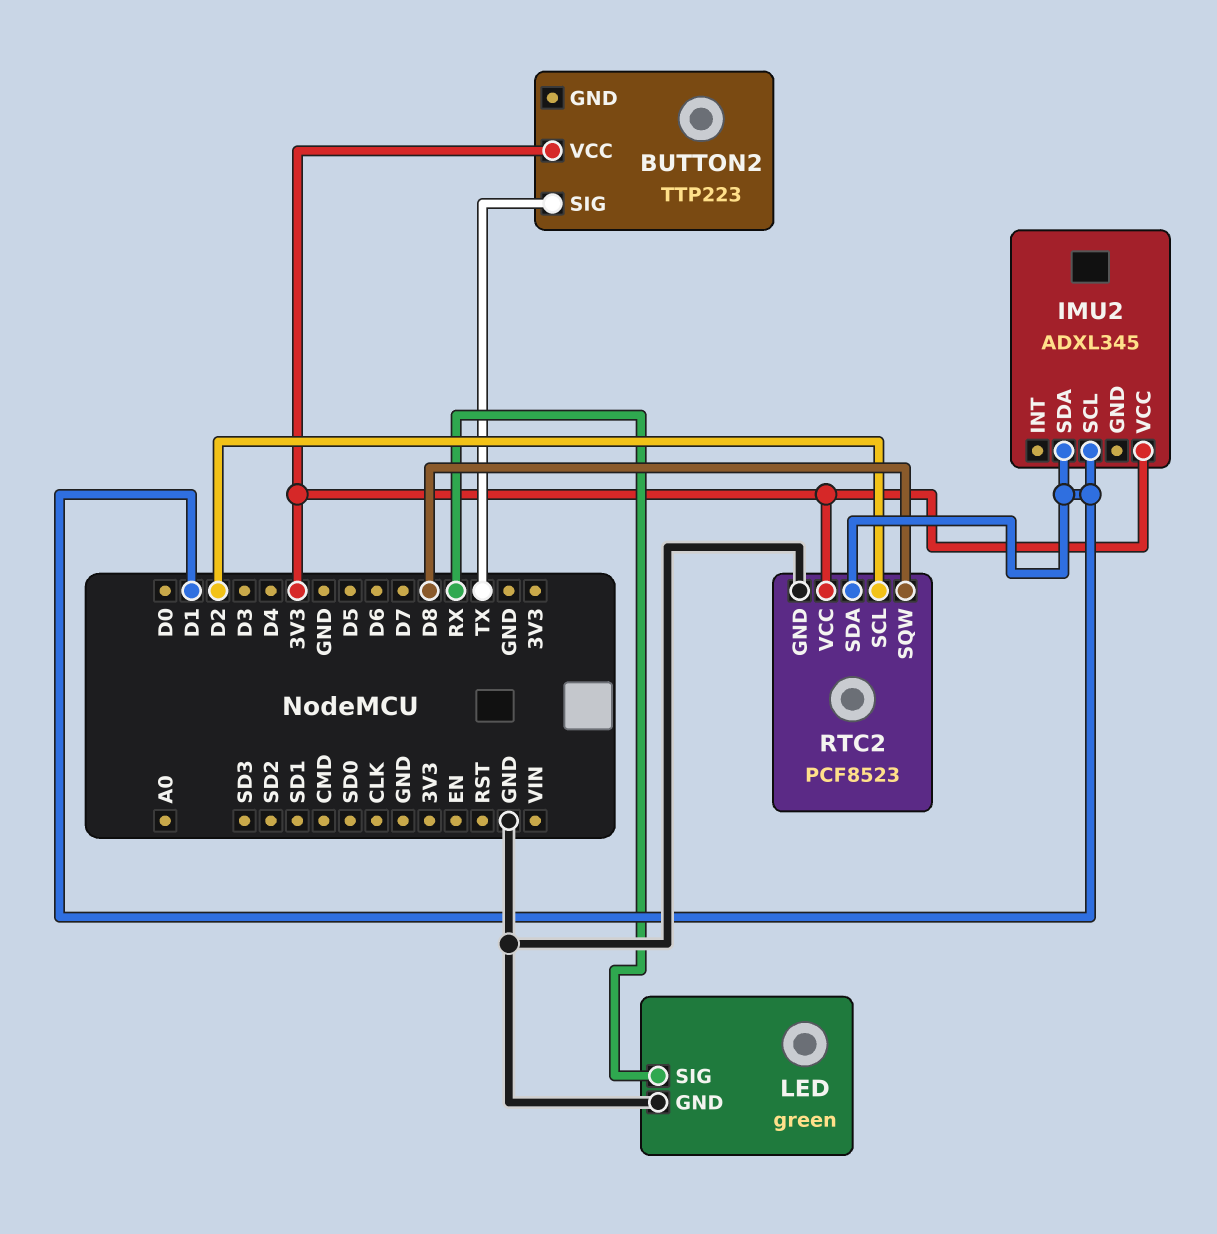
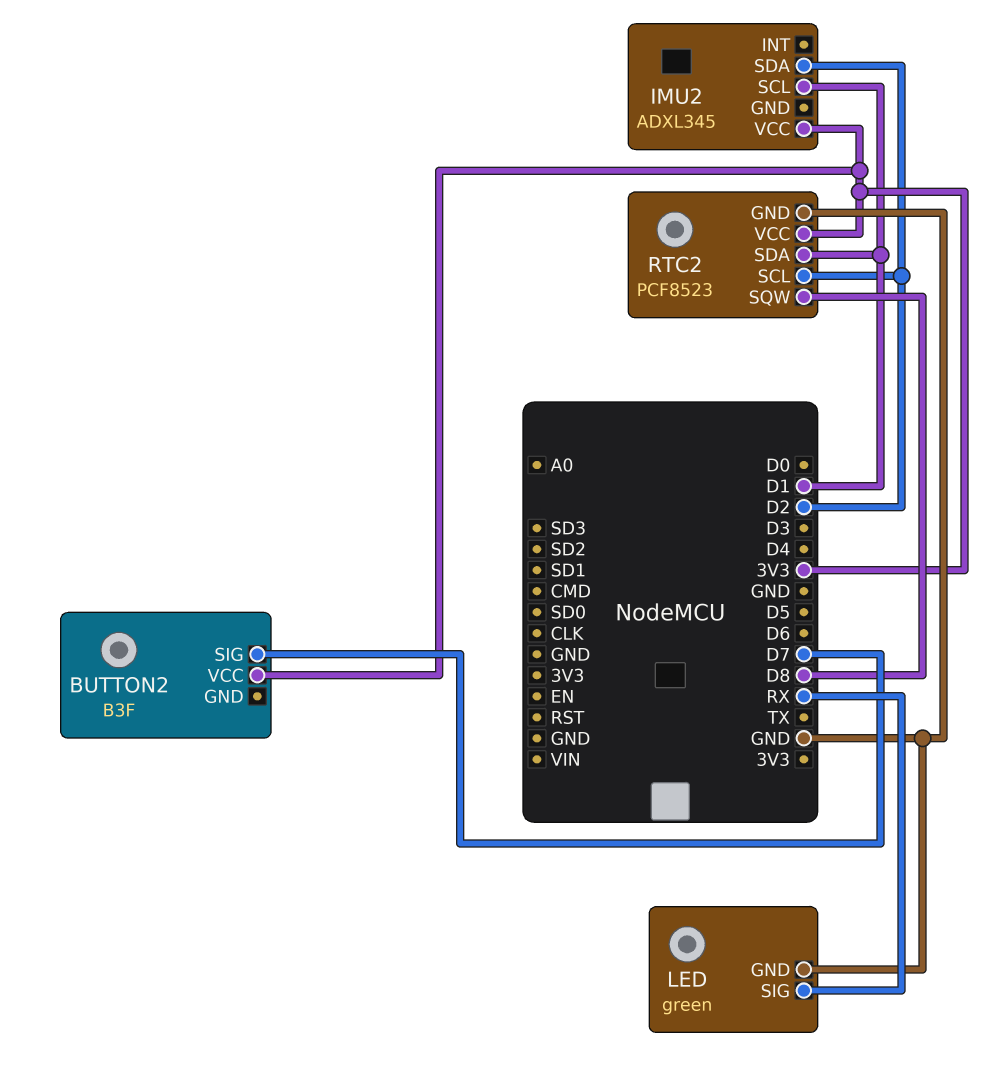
BUTTON2: TTP223 -> B3F
BUTTON2 pin SIG: TX -> D7
IMU2 pin SDA: D1 -> D2

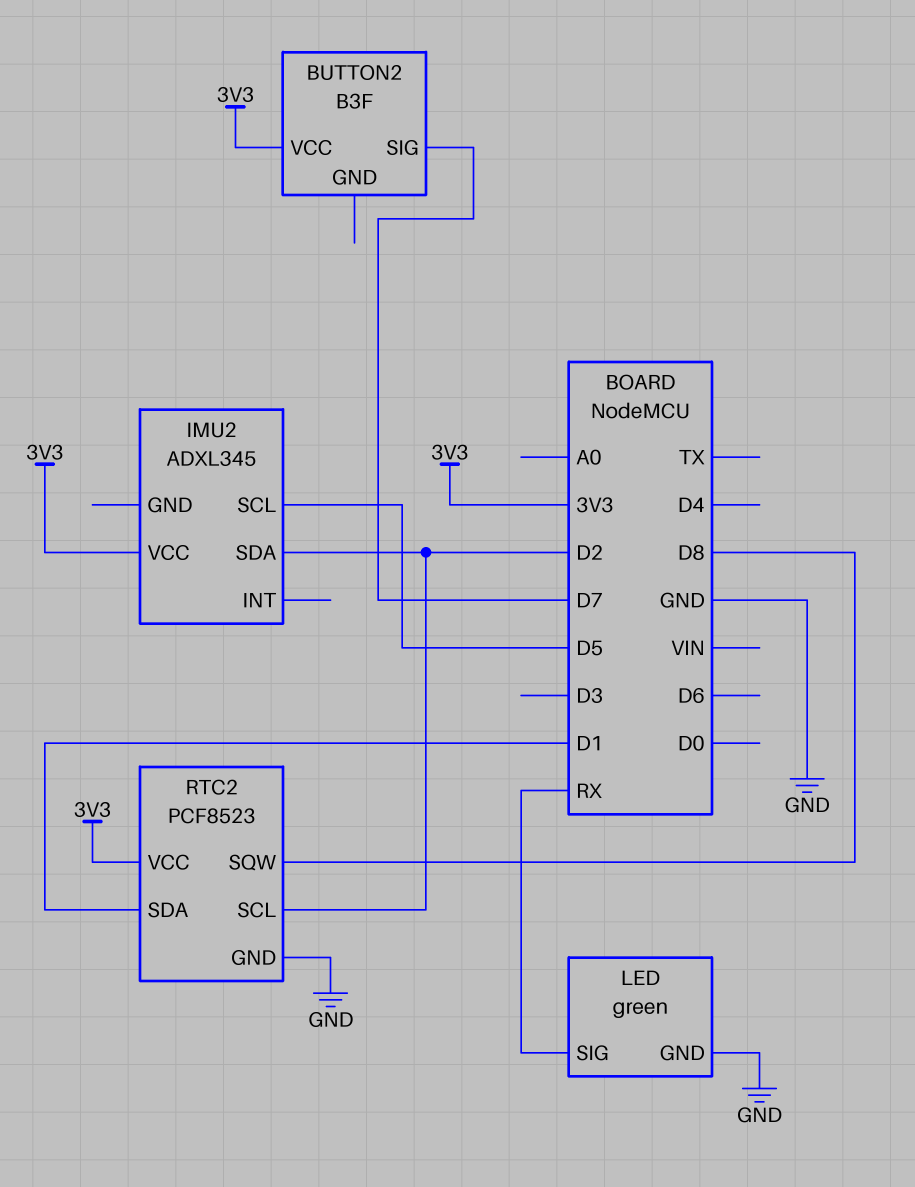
IMU2 pin SCL: D1 -> D5

